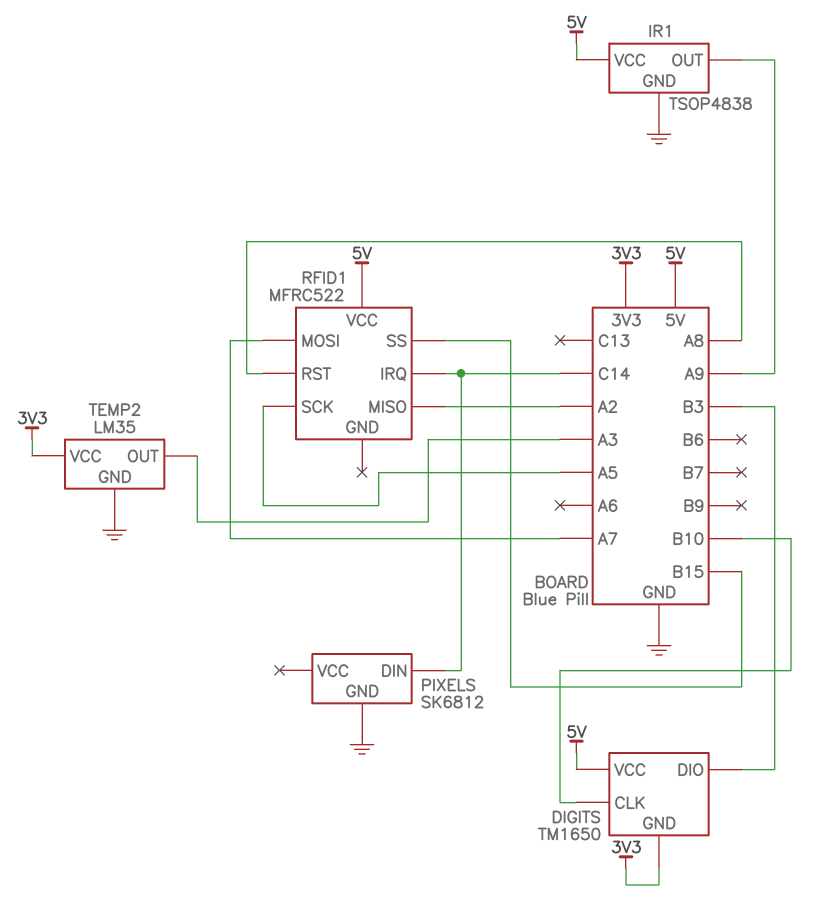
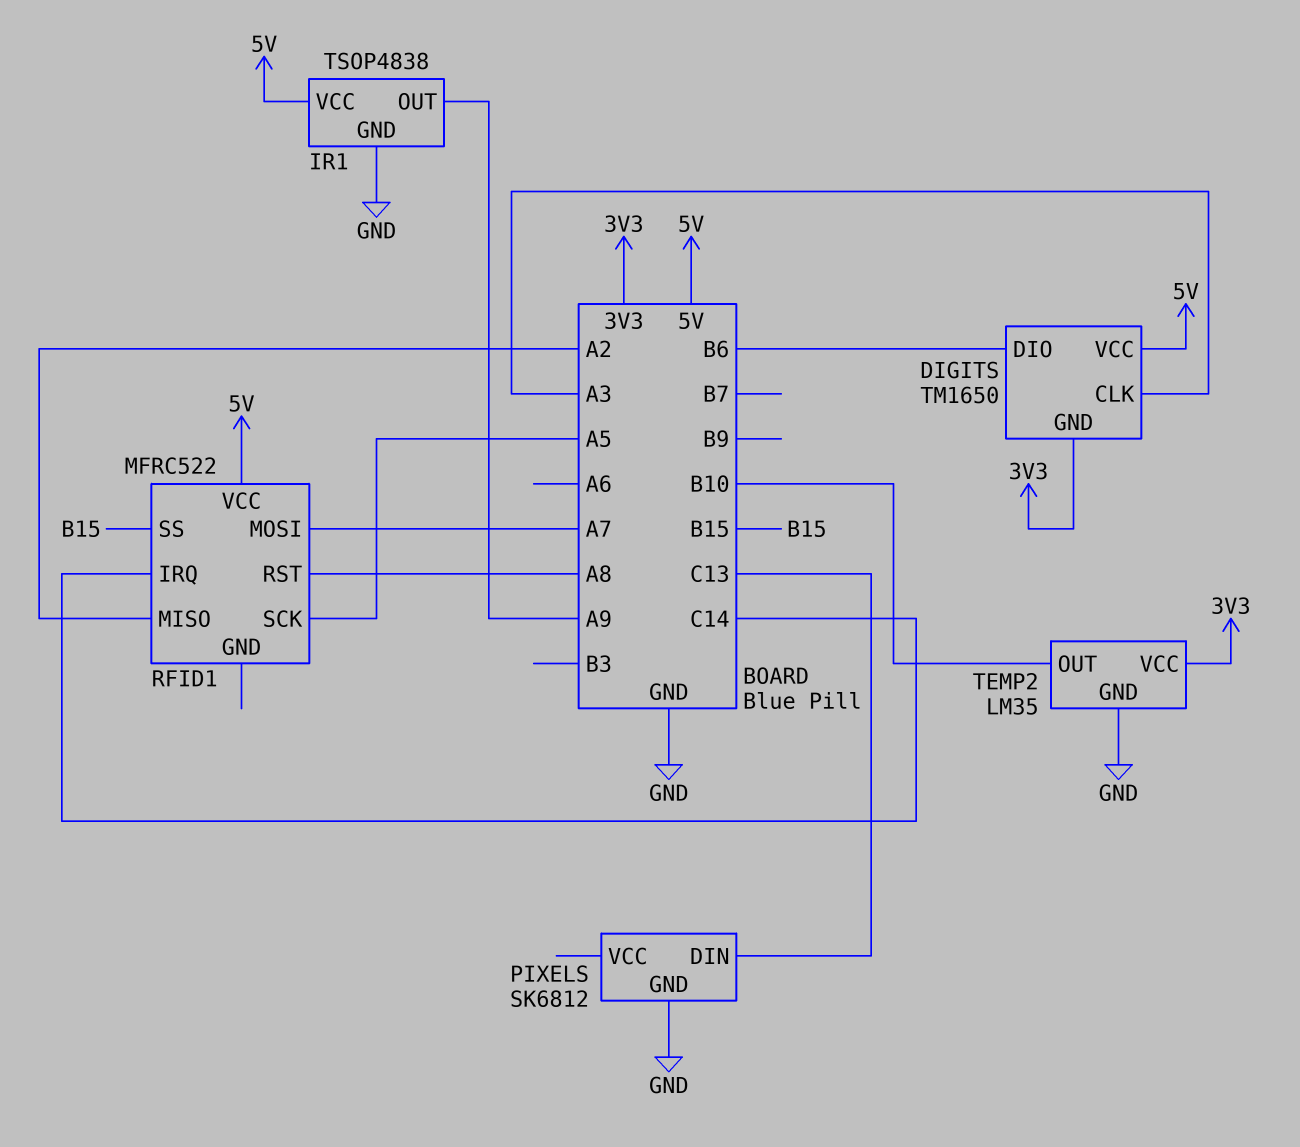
DIGITS pin CLK: B10 -> A3
DIGITS pin DIO: B3 -> B6
PIXELS pin DIN: C14 -> C13
TEMP2 pin OUT: A3 -> B10

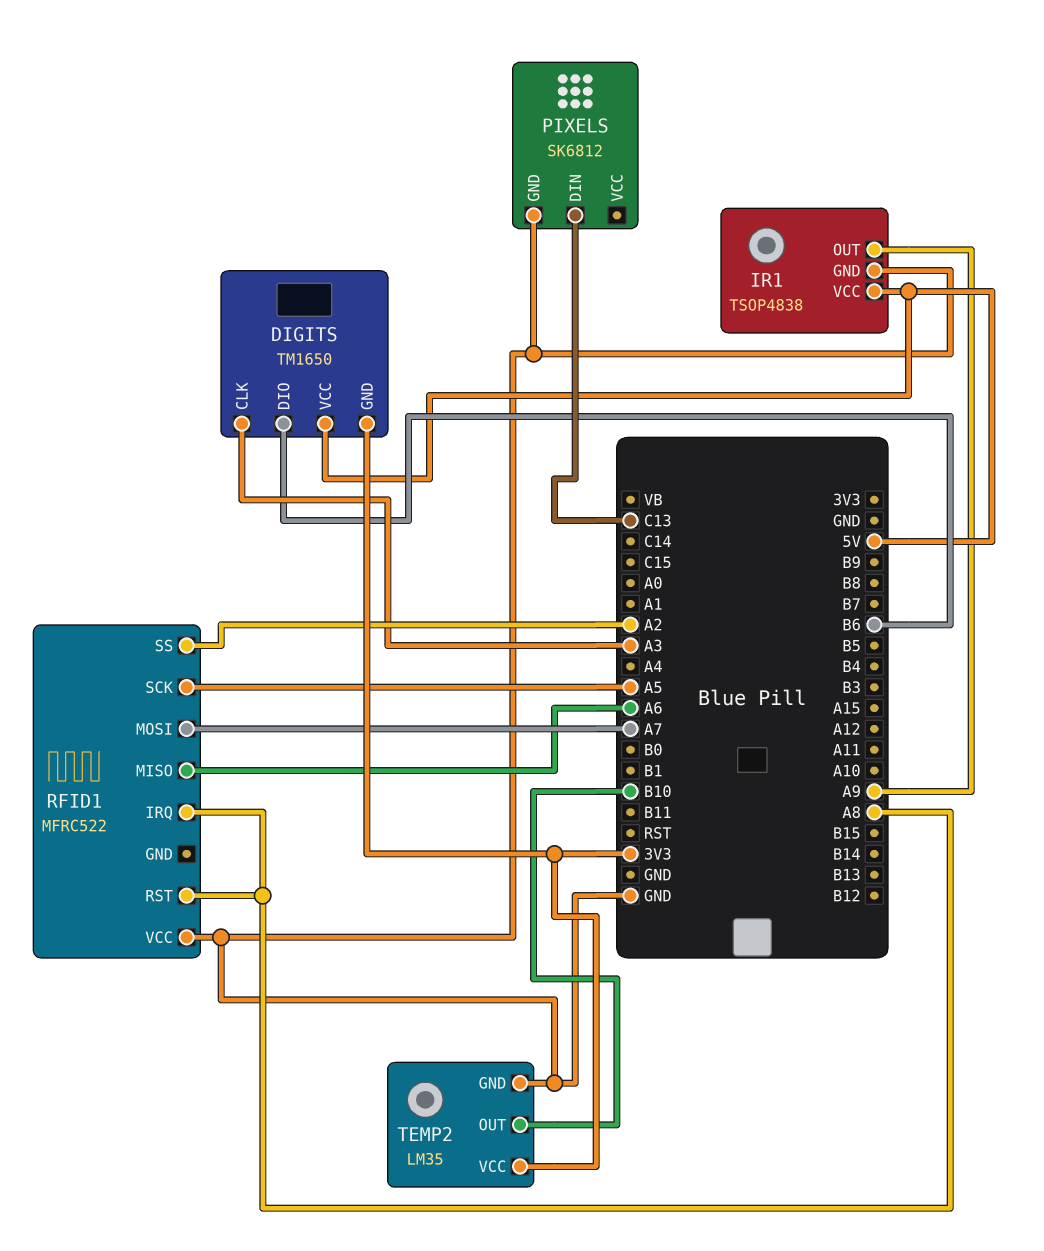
RFID1 pin IRQ: C14 -> A8
RFID1 pin MISO: A2 -> A6
RFID1 pin SS: B15 -> A2
RFID1 pin VCC: 5V -> GND

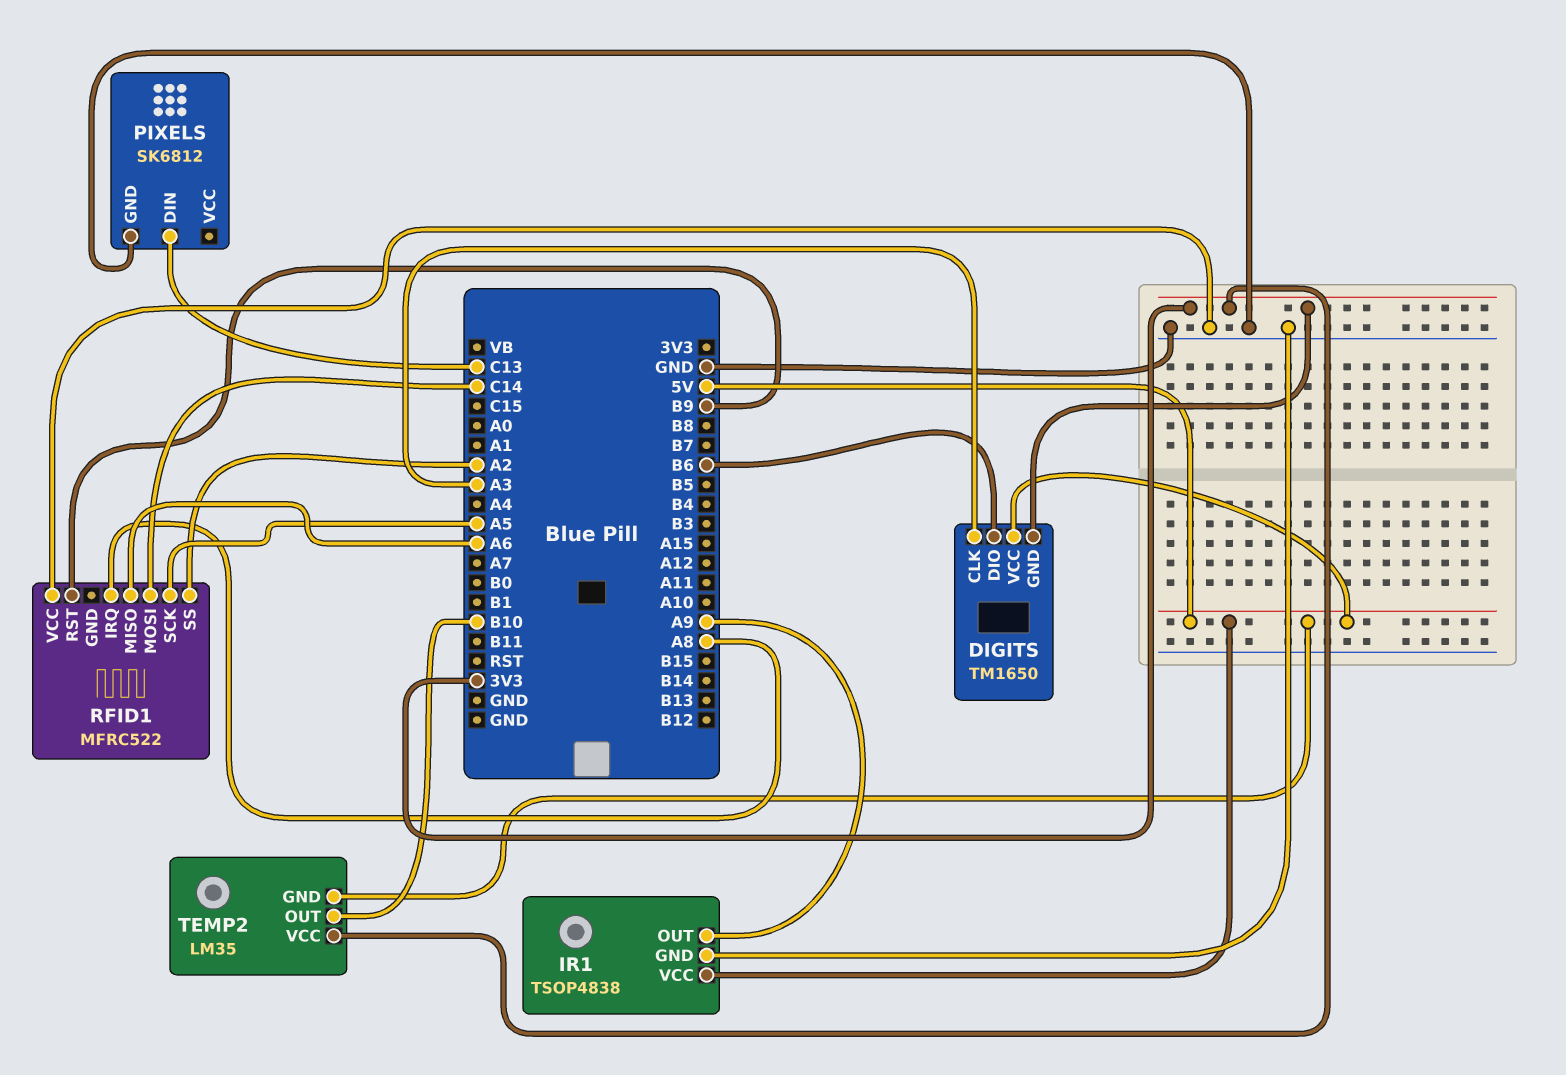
RFID1 pin MOSI: A7 -> C14
RFID1 pin RST: A8 -> B9
TEMP2 pin GND: GND -> 5V

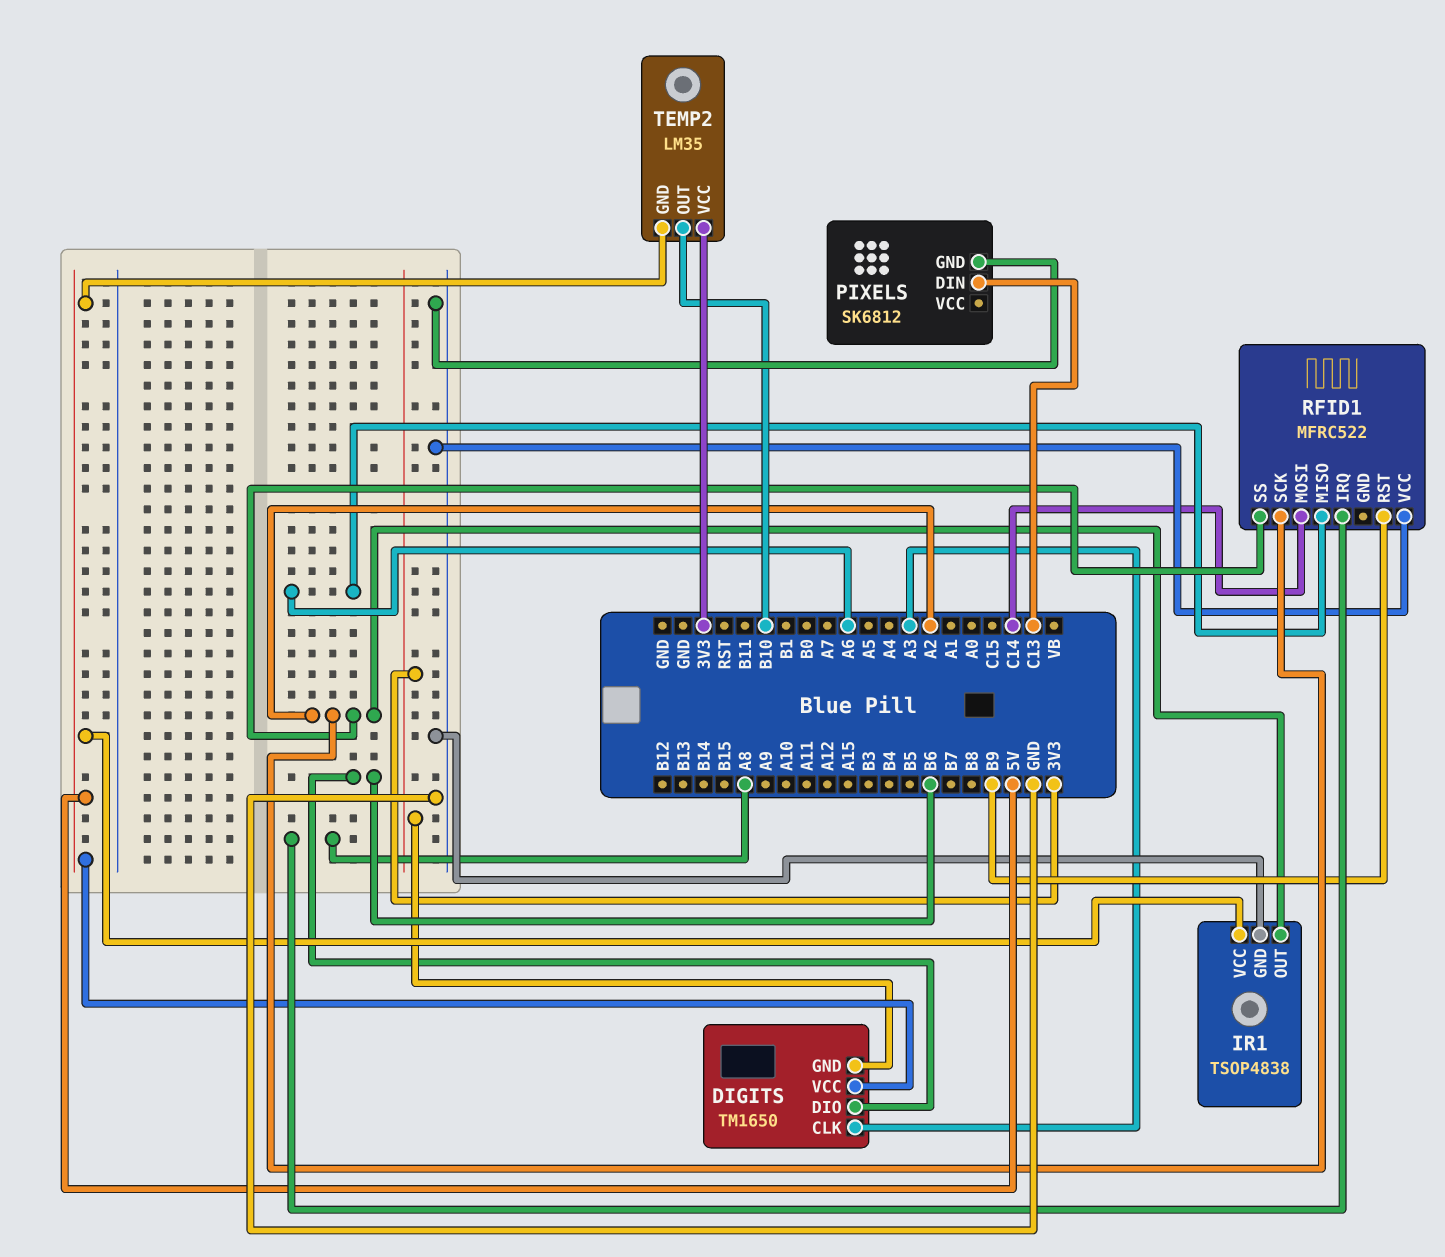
IR1 pin OUT: A9 -> A2
RFID1 pin SCK: A5 -> A2

